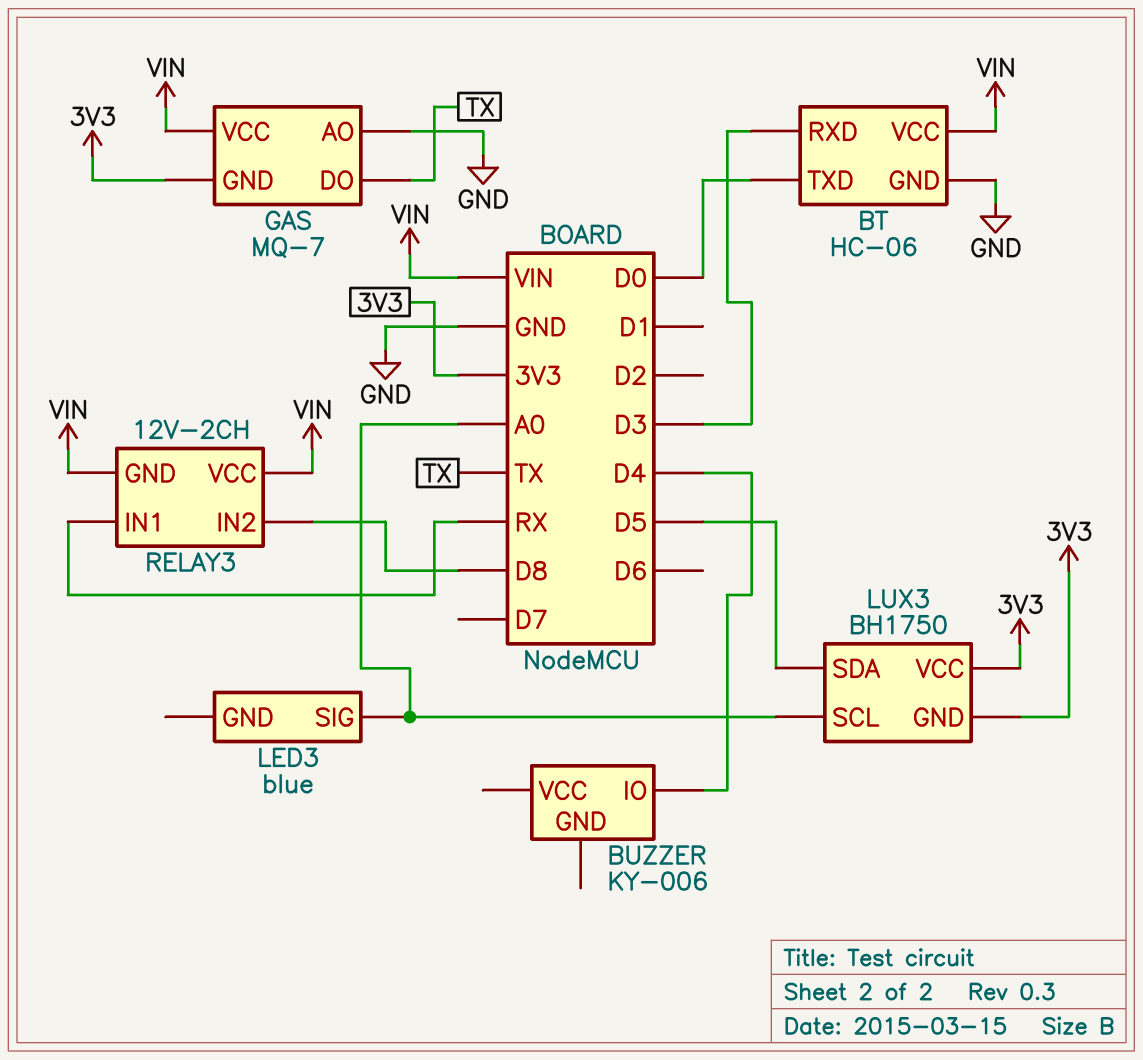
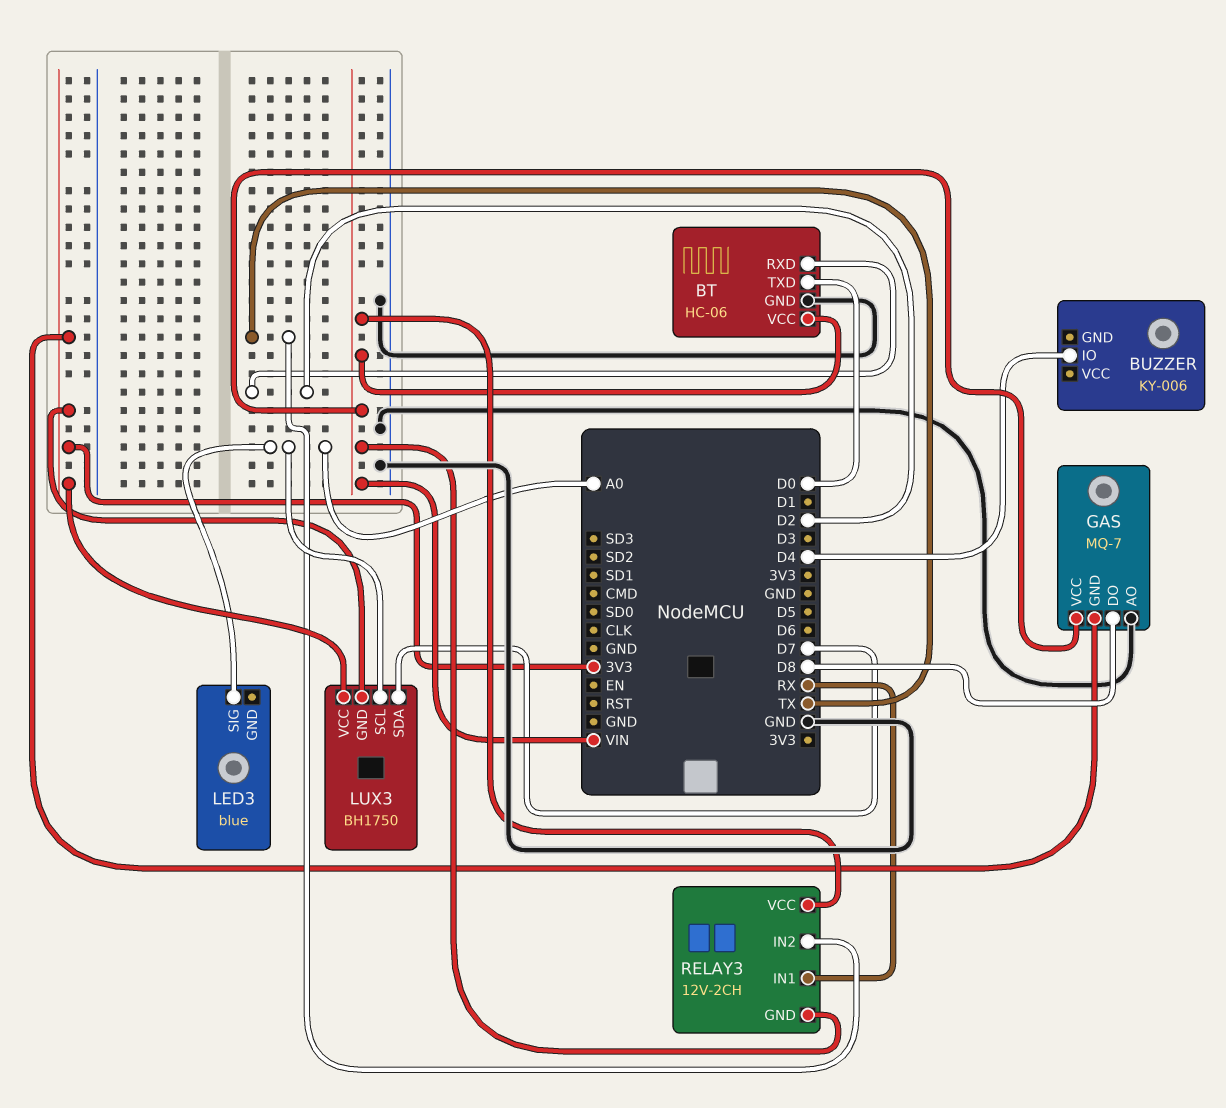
BT pin RXD: D3 -> D2
GAS pin DO: TX -> D8
LUX3 pin SDA: D5 -> D7
RELAY3 pin IN2: D8 -> TX

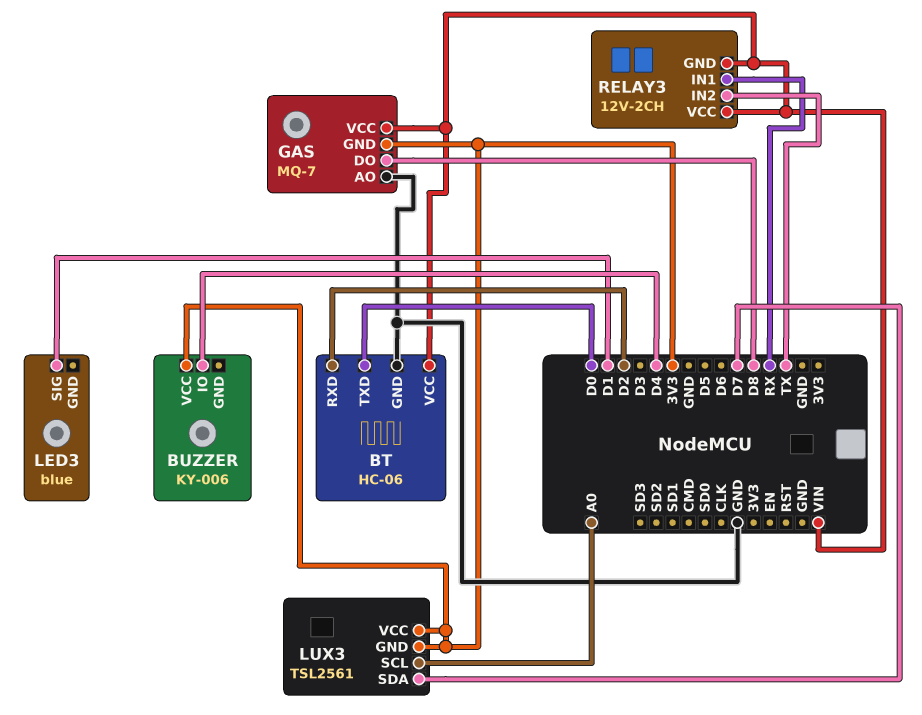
BUZZER pin VCC: none -> 3V3
LED3 pin SIG: A0 -> D1
LUX3: BH1750 -> TSL2561

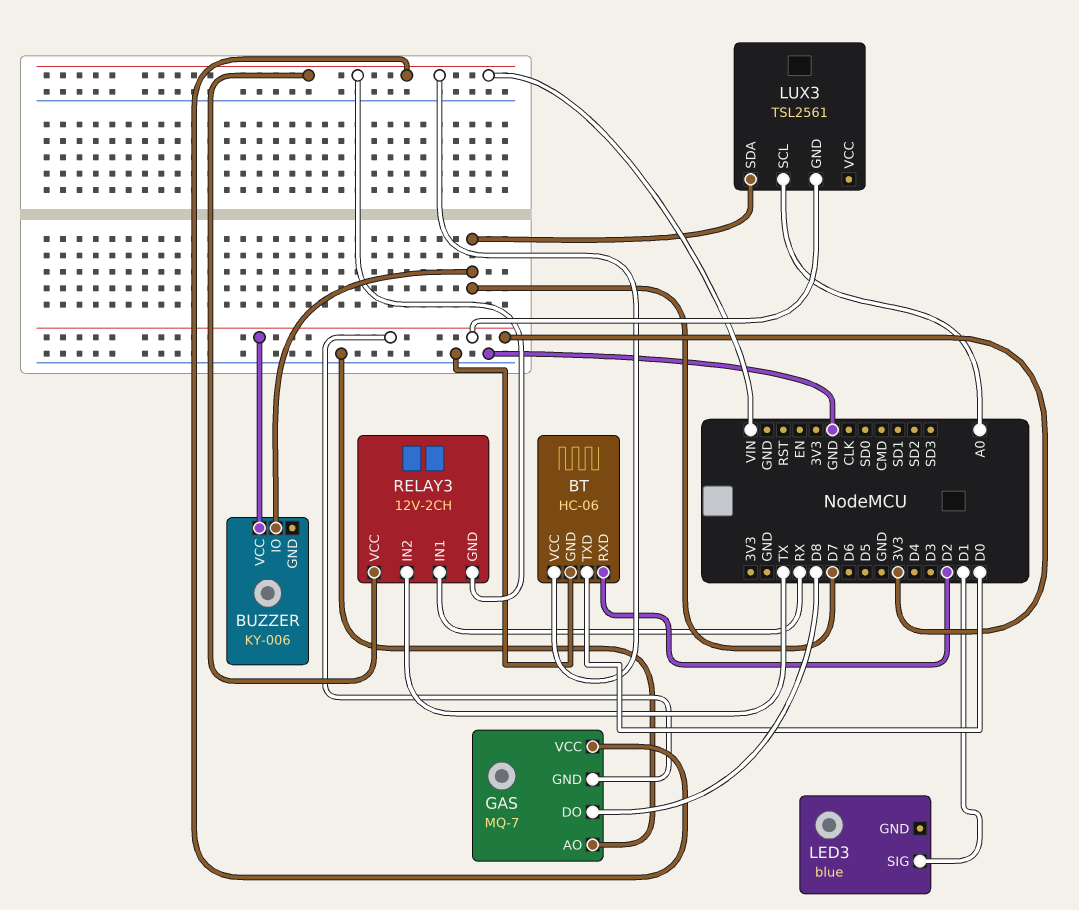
BUZZER pin IO: D4 -> D7
LUX3 pin VCC: 3V3 -> none

